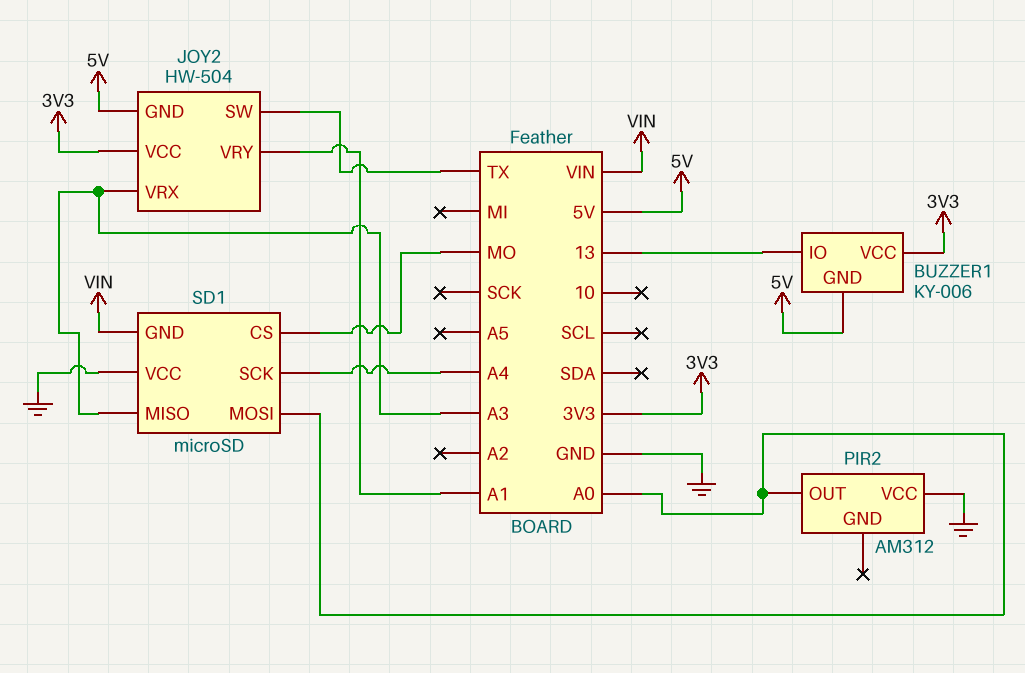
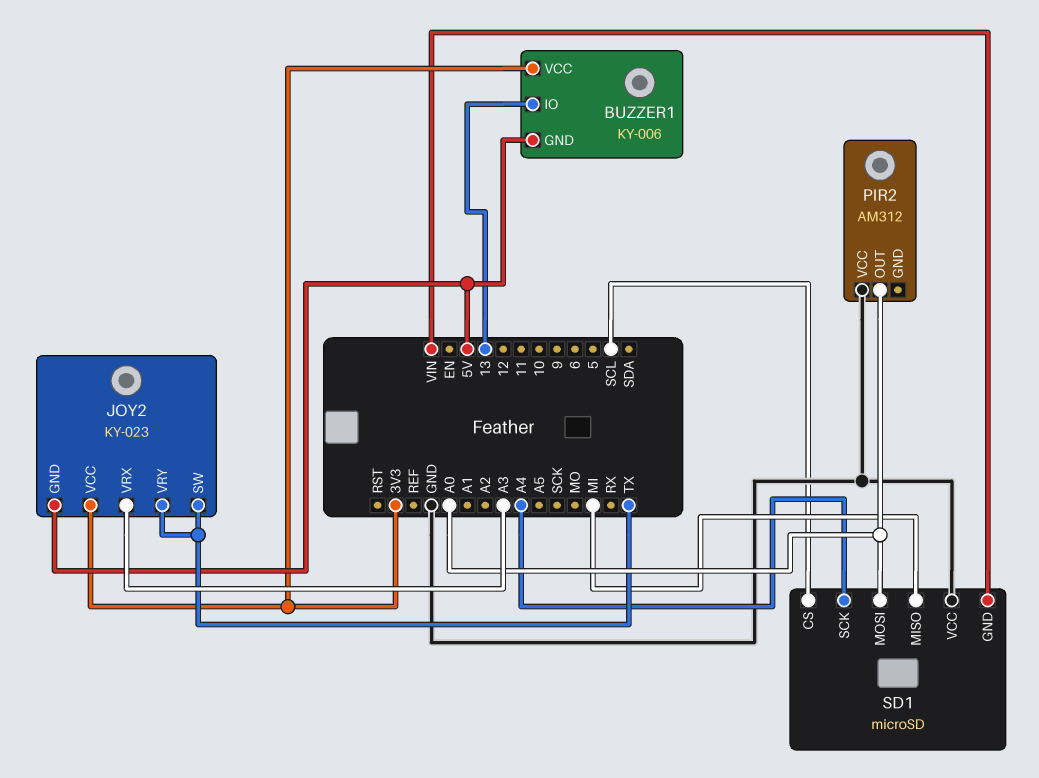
JOY2: HW-504 -> KY-023
JOY2 pin VRY: A1 -> TX
SD1 pin CS: MO -> SCL
SD1 pin MISO: A3 -> MI

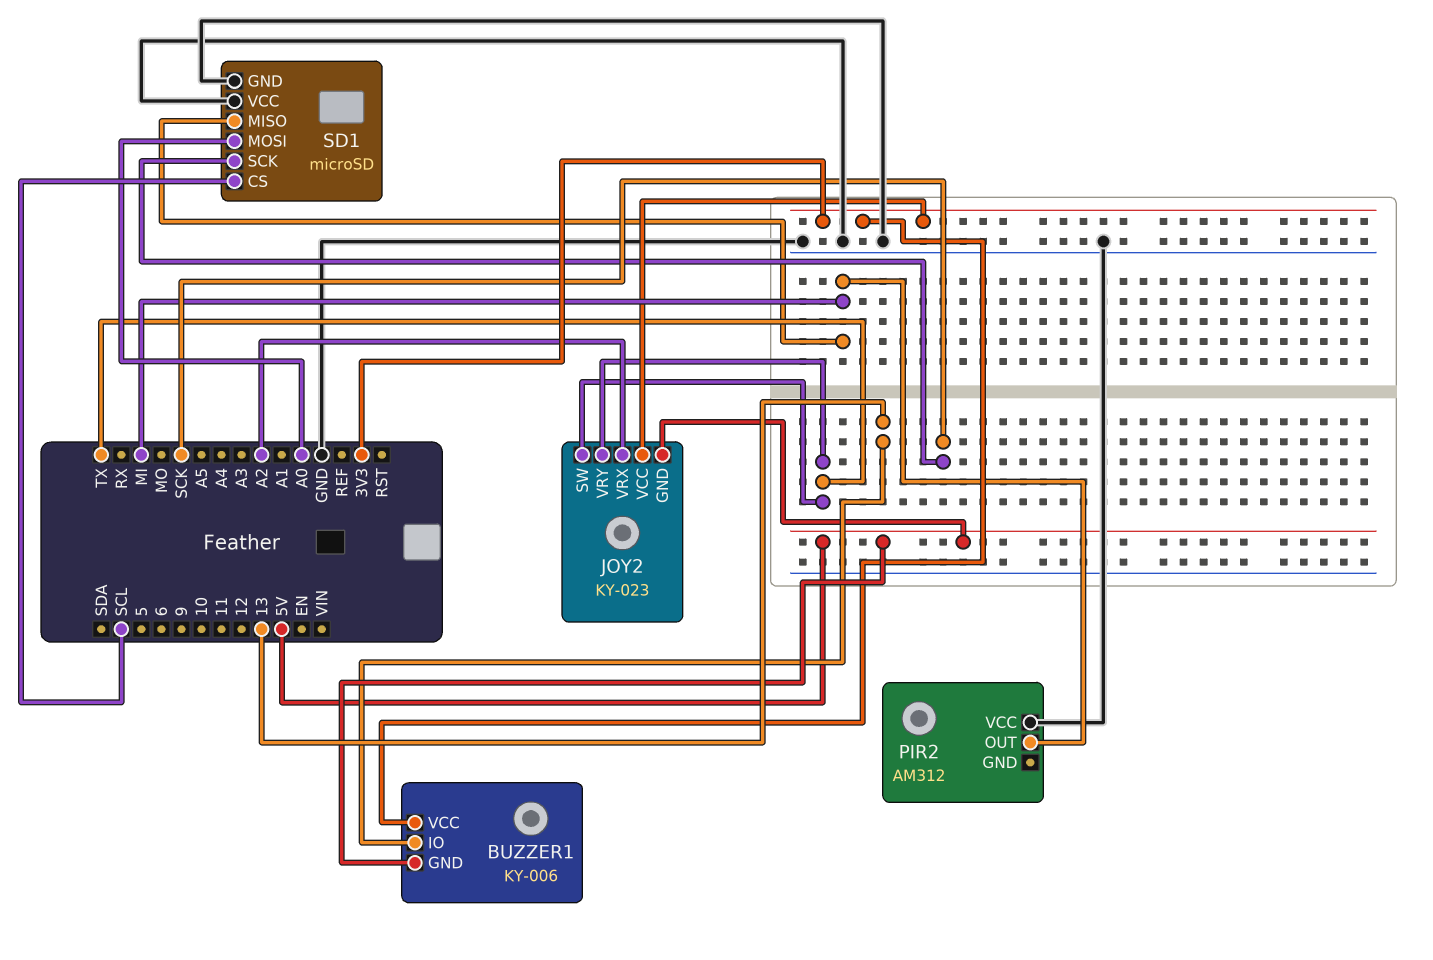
JOY2 pin VRX: A3 -> A2
PIR2 pin OUT: A0 -> MI
SD1 pin GND: VIN -> GND
SD1 pin SCK: A4 -> SCK

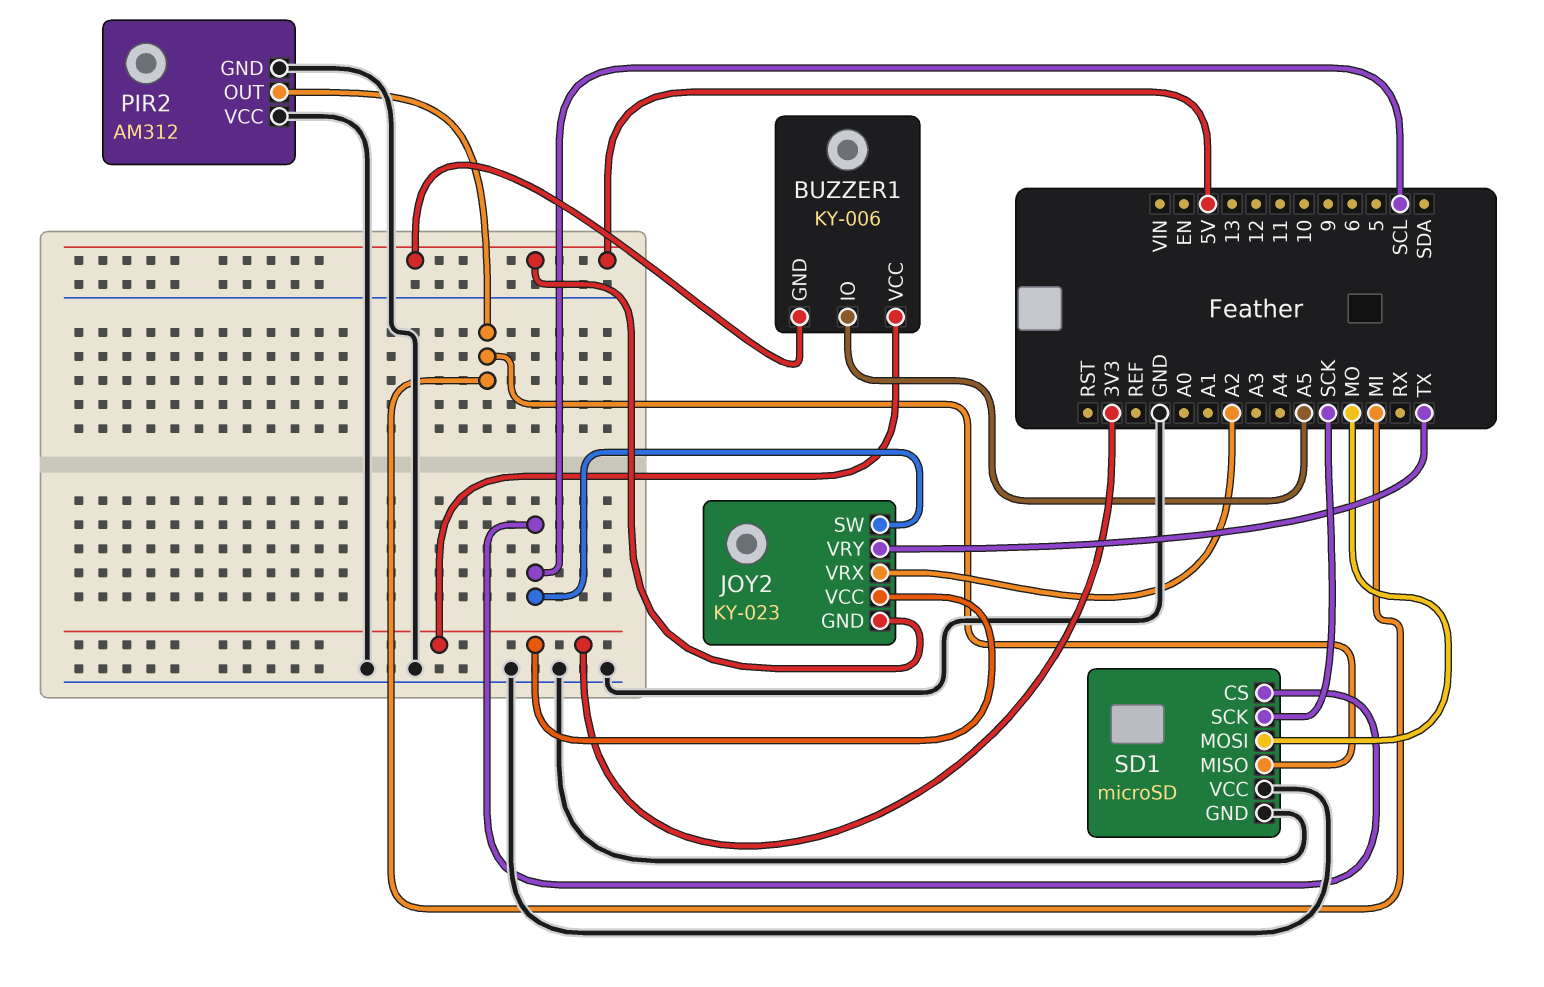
BUZZER1 pin IO: 13 -> A5
JOY2 pin SW: TX -> SCL
PIR2 pin GND: none -> GND
SD1 pin MOSI: A0 -> MO

